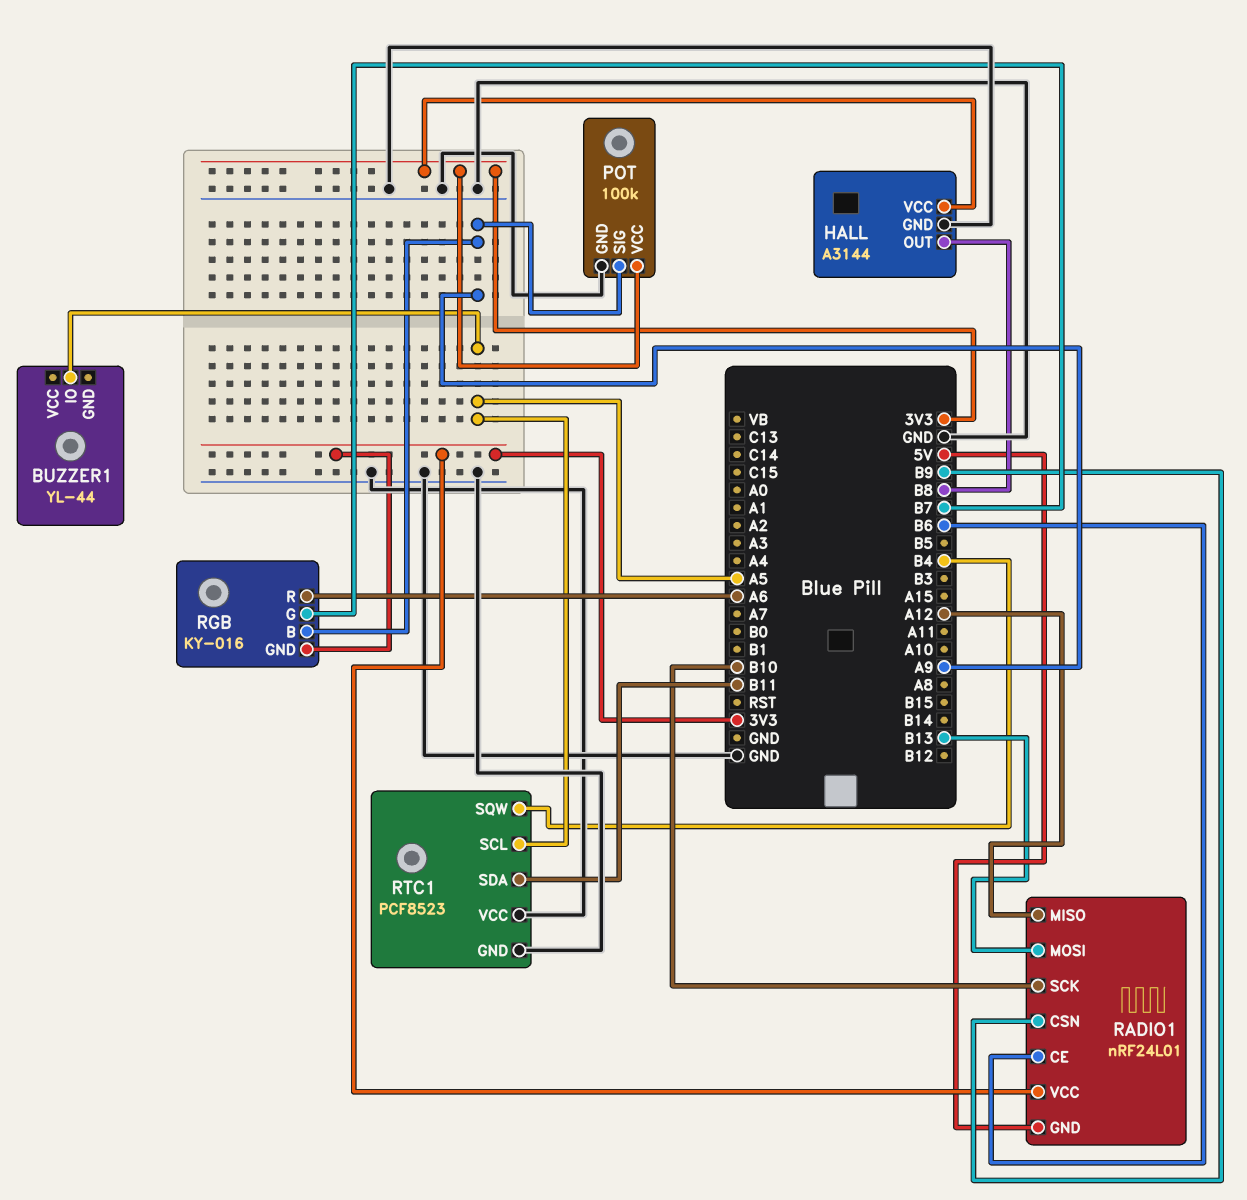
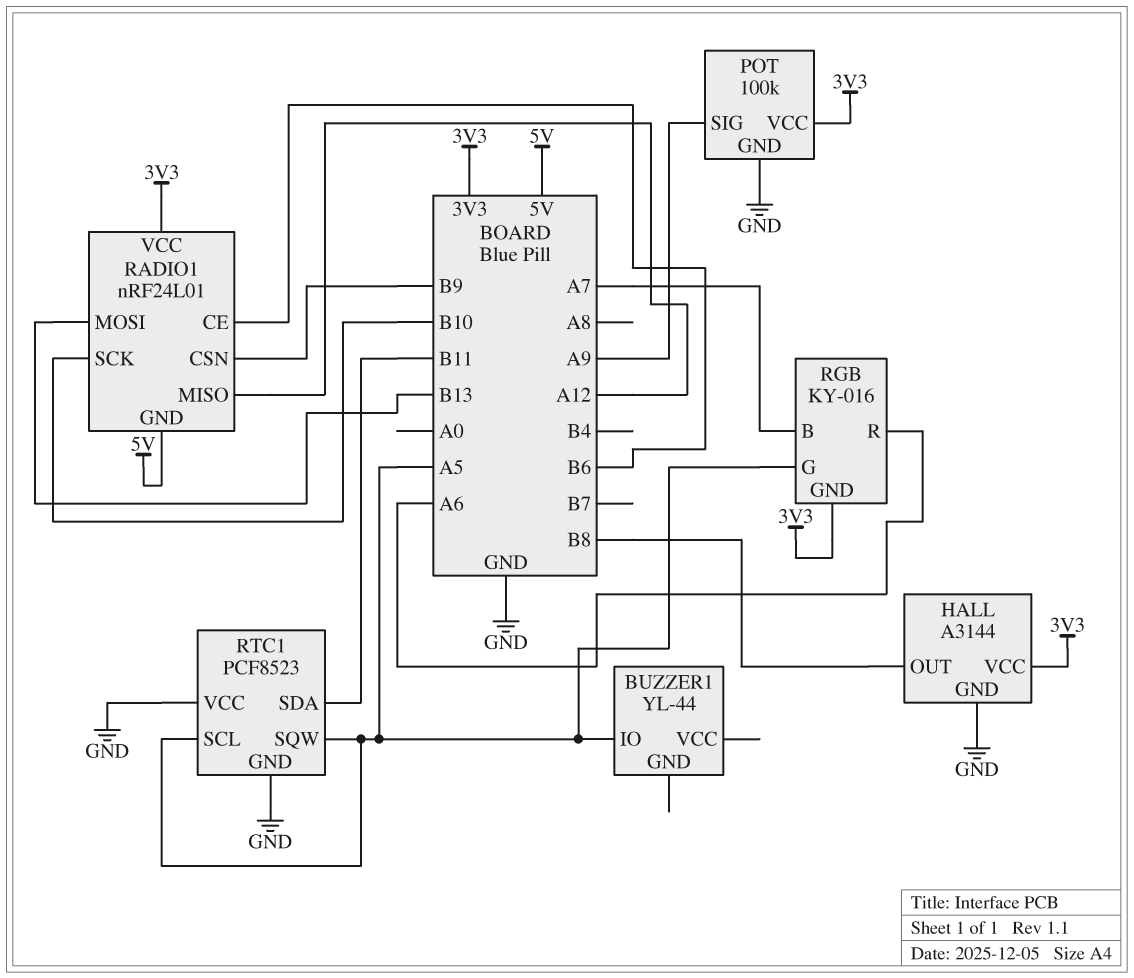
RGB pin B: A9 -> A7
RGB pin G: B7 -> A5
RTC1 pin SQW: B4 -> A5

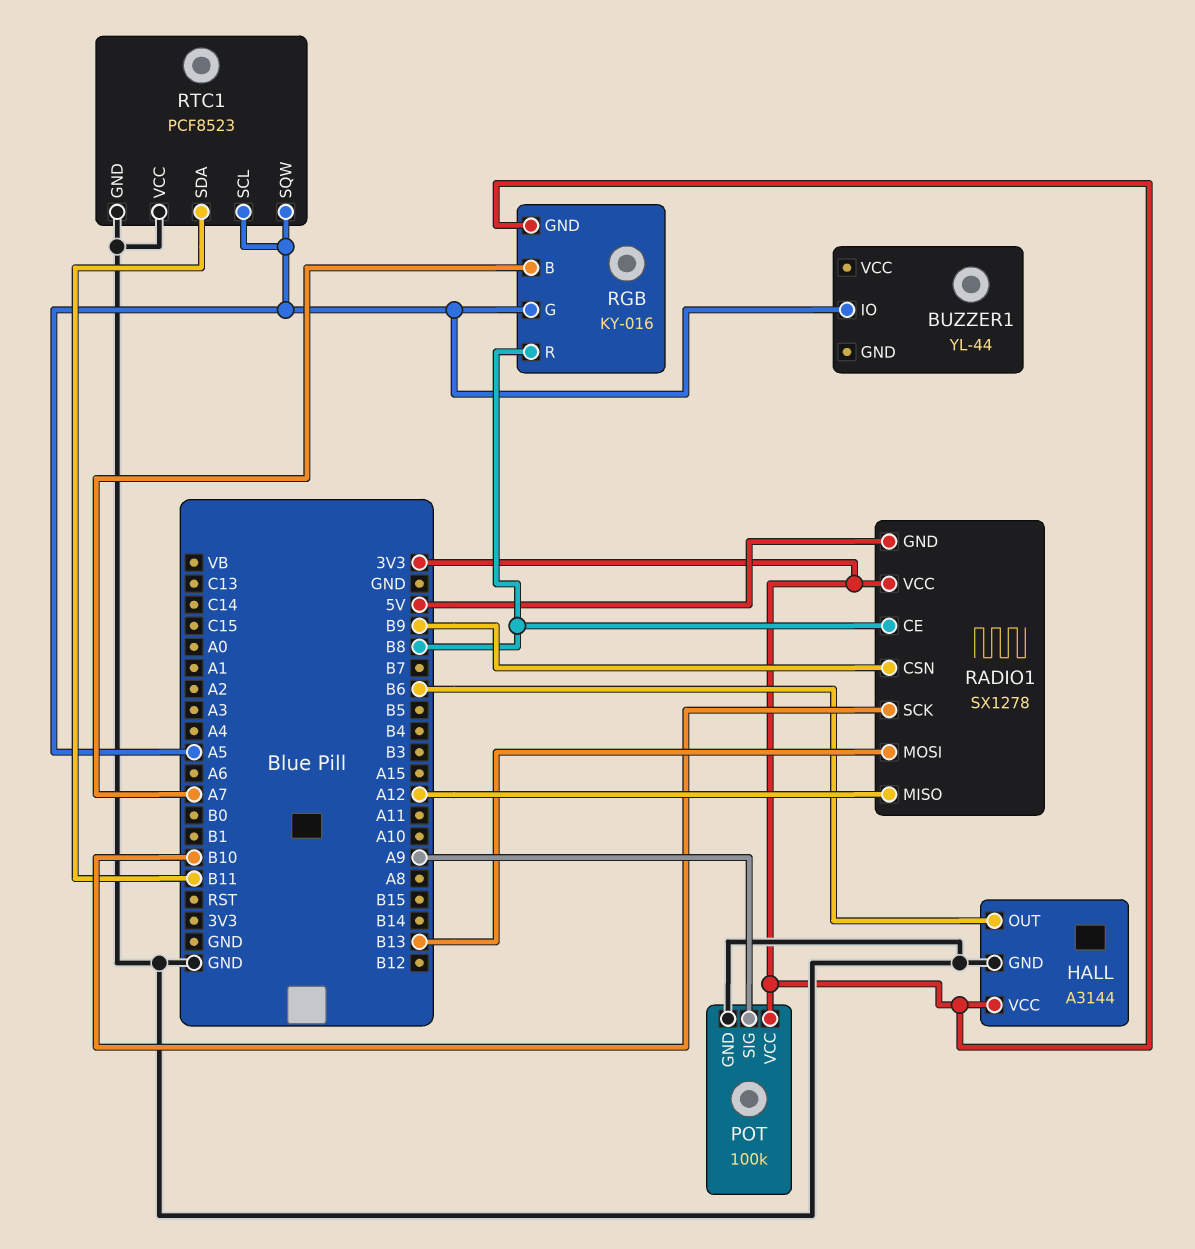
HALL pin OUT: B8 -> B6
RADIO1: nRF24L01 -> SX1278
RADIO1 pin CE: B6 -> B8
RGB pin R: A6 -> B8

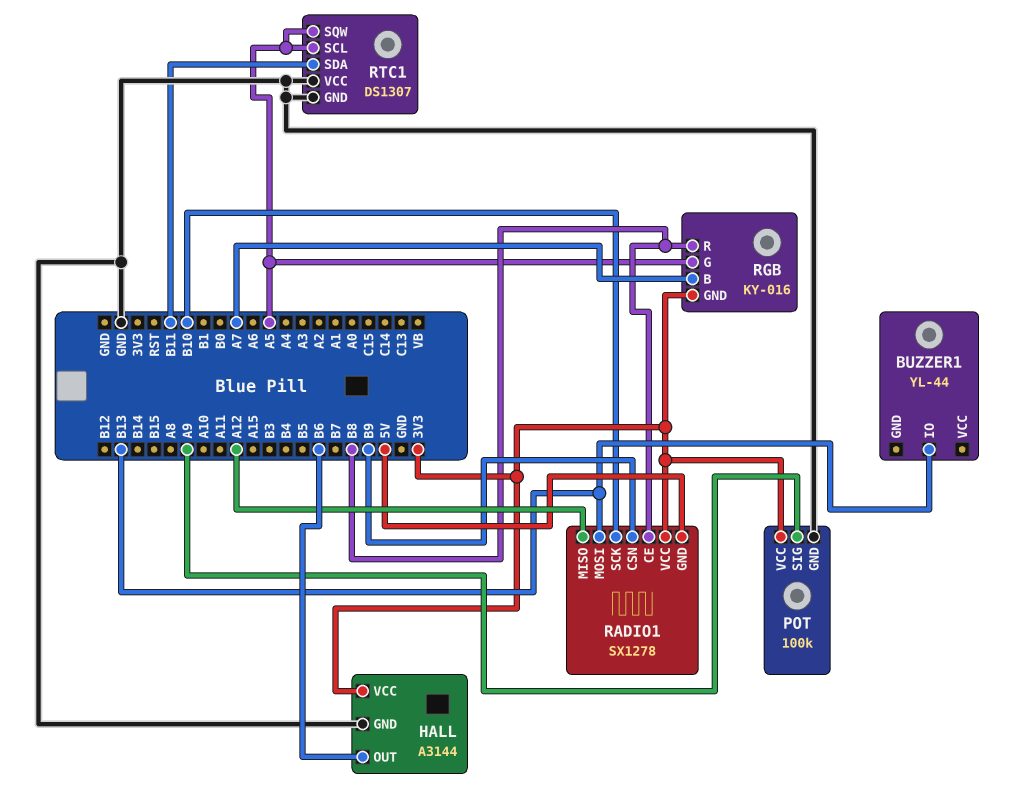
BUZZER1 pin IO: A5 -> B13
RTC1: PCF8523 -> DS1307

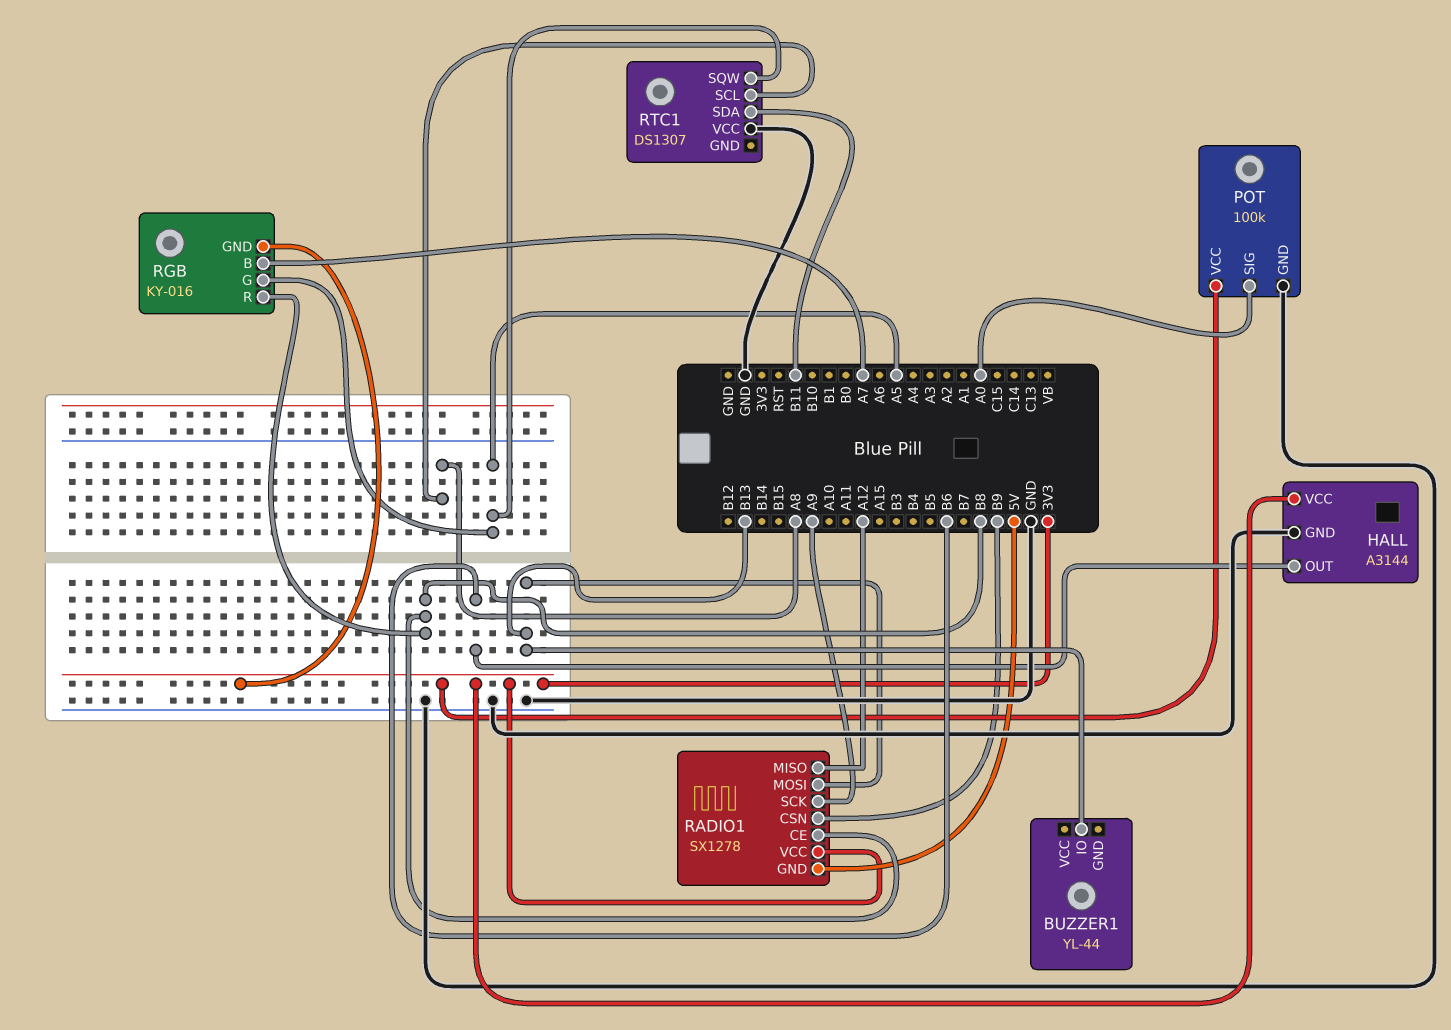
POT pin SIG: A9 -> A0
RADIO1 pin SCK: B10 -> A9
RTC1 pin GND: GND -> none
RTC1 pin SCL: A5 -> A8

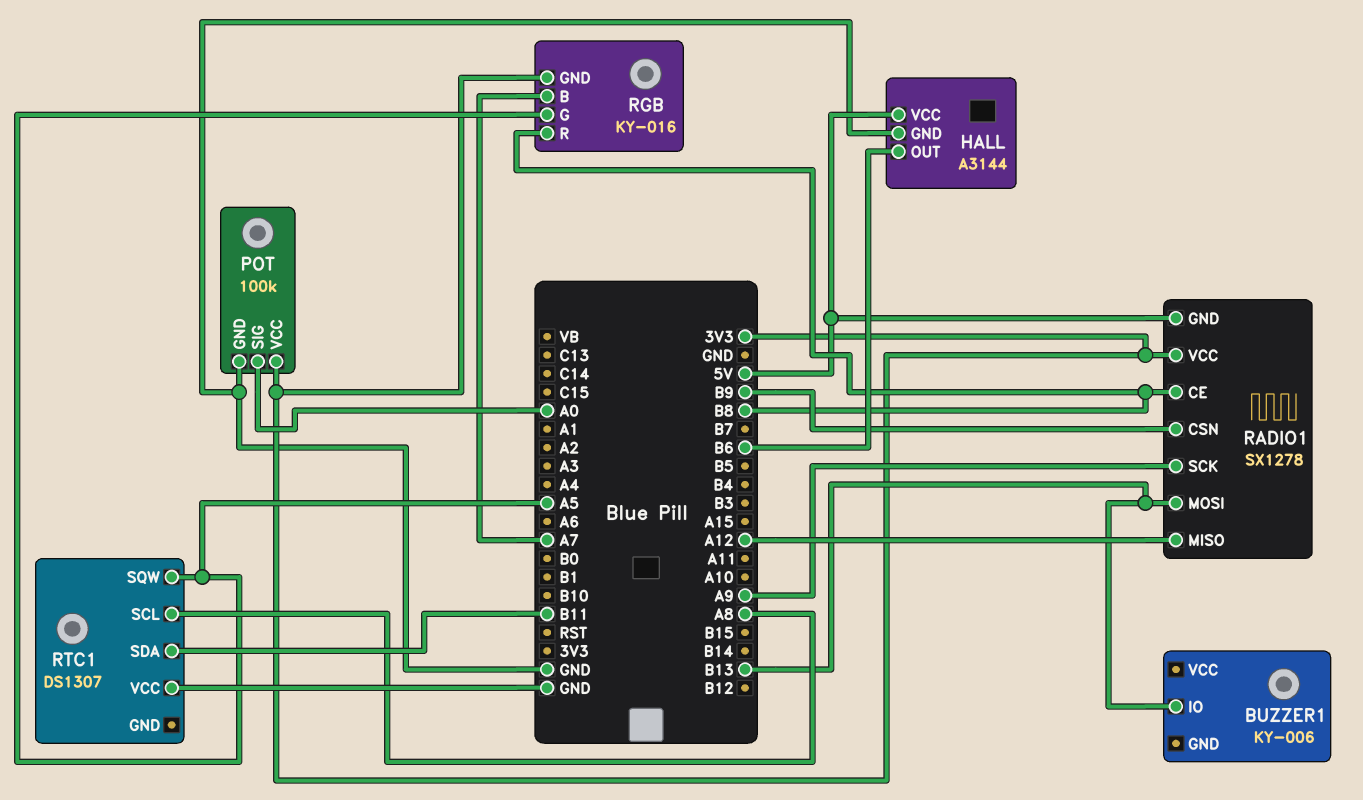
BUZZER1: YL-44 -> KY-006
HALL pin VCC: 3V3 -> 5V

